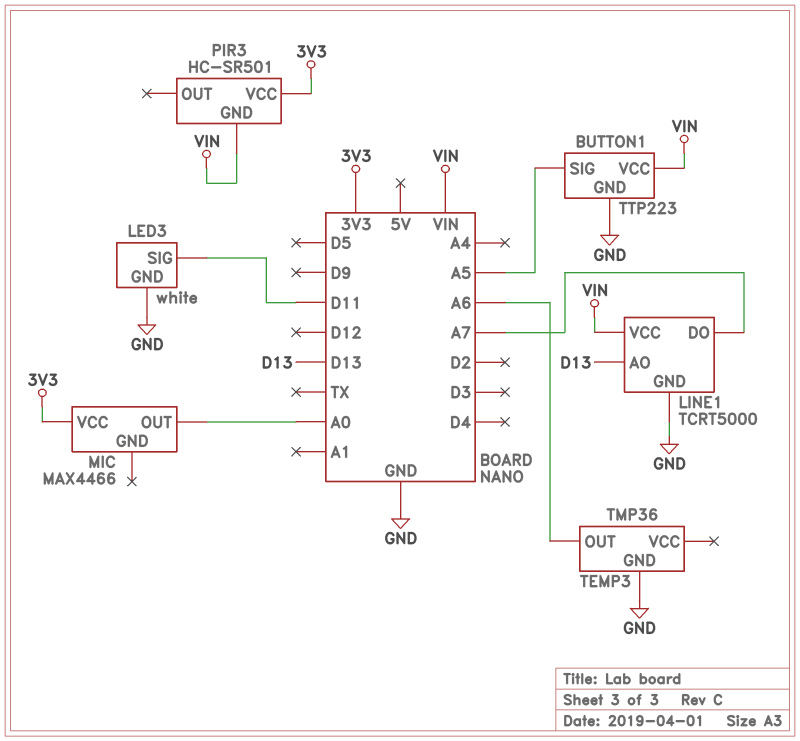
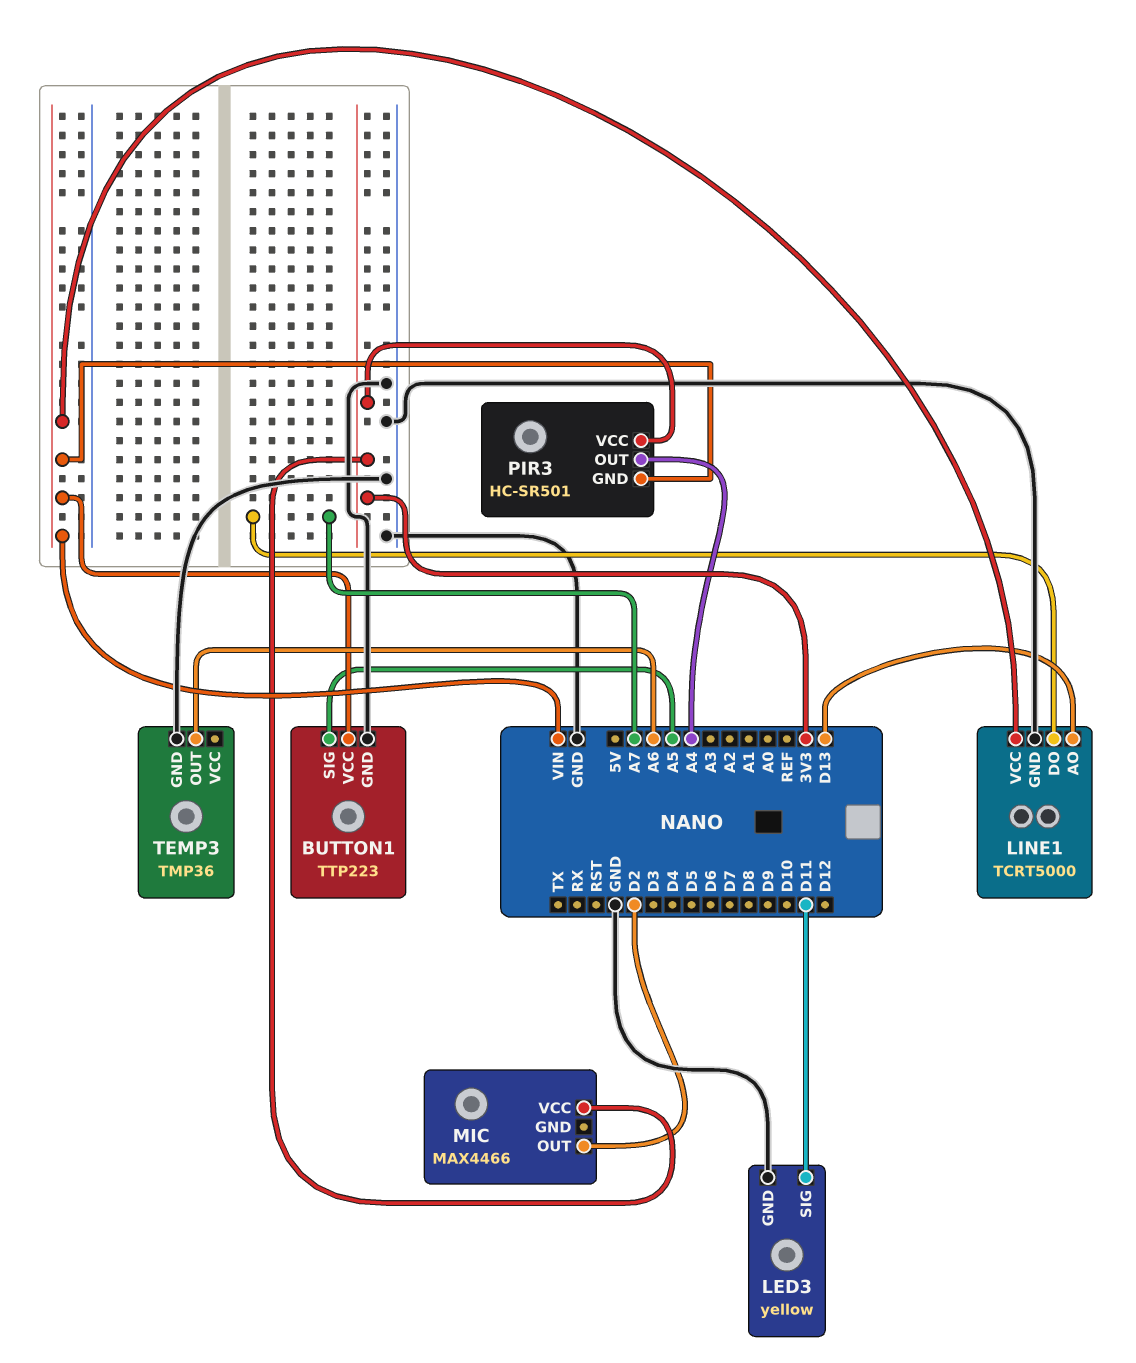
LED3: white -> yellow
MIC pin OUT: A0 -> D2
PIR3 pin OUT: none -> A4

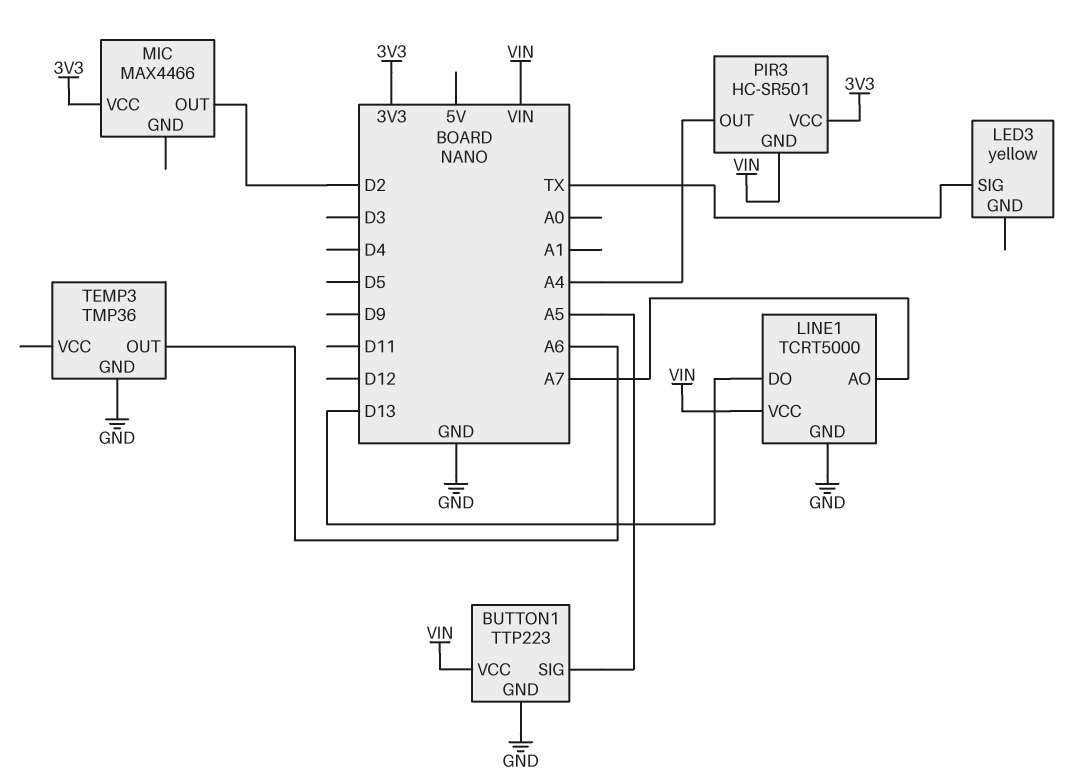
LED3 pin GND: GND -> none
LED3 pin SIG: D11 -> TX
LINE1 pin AO: D13 -> A7
LINE1 pin DO: A7 -> D13

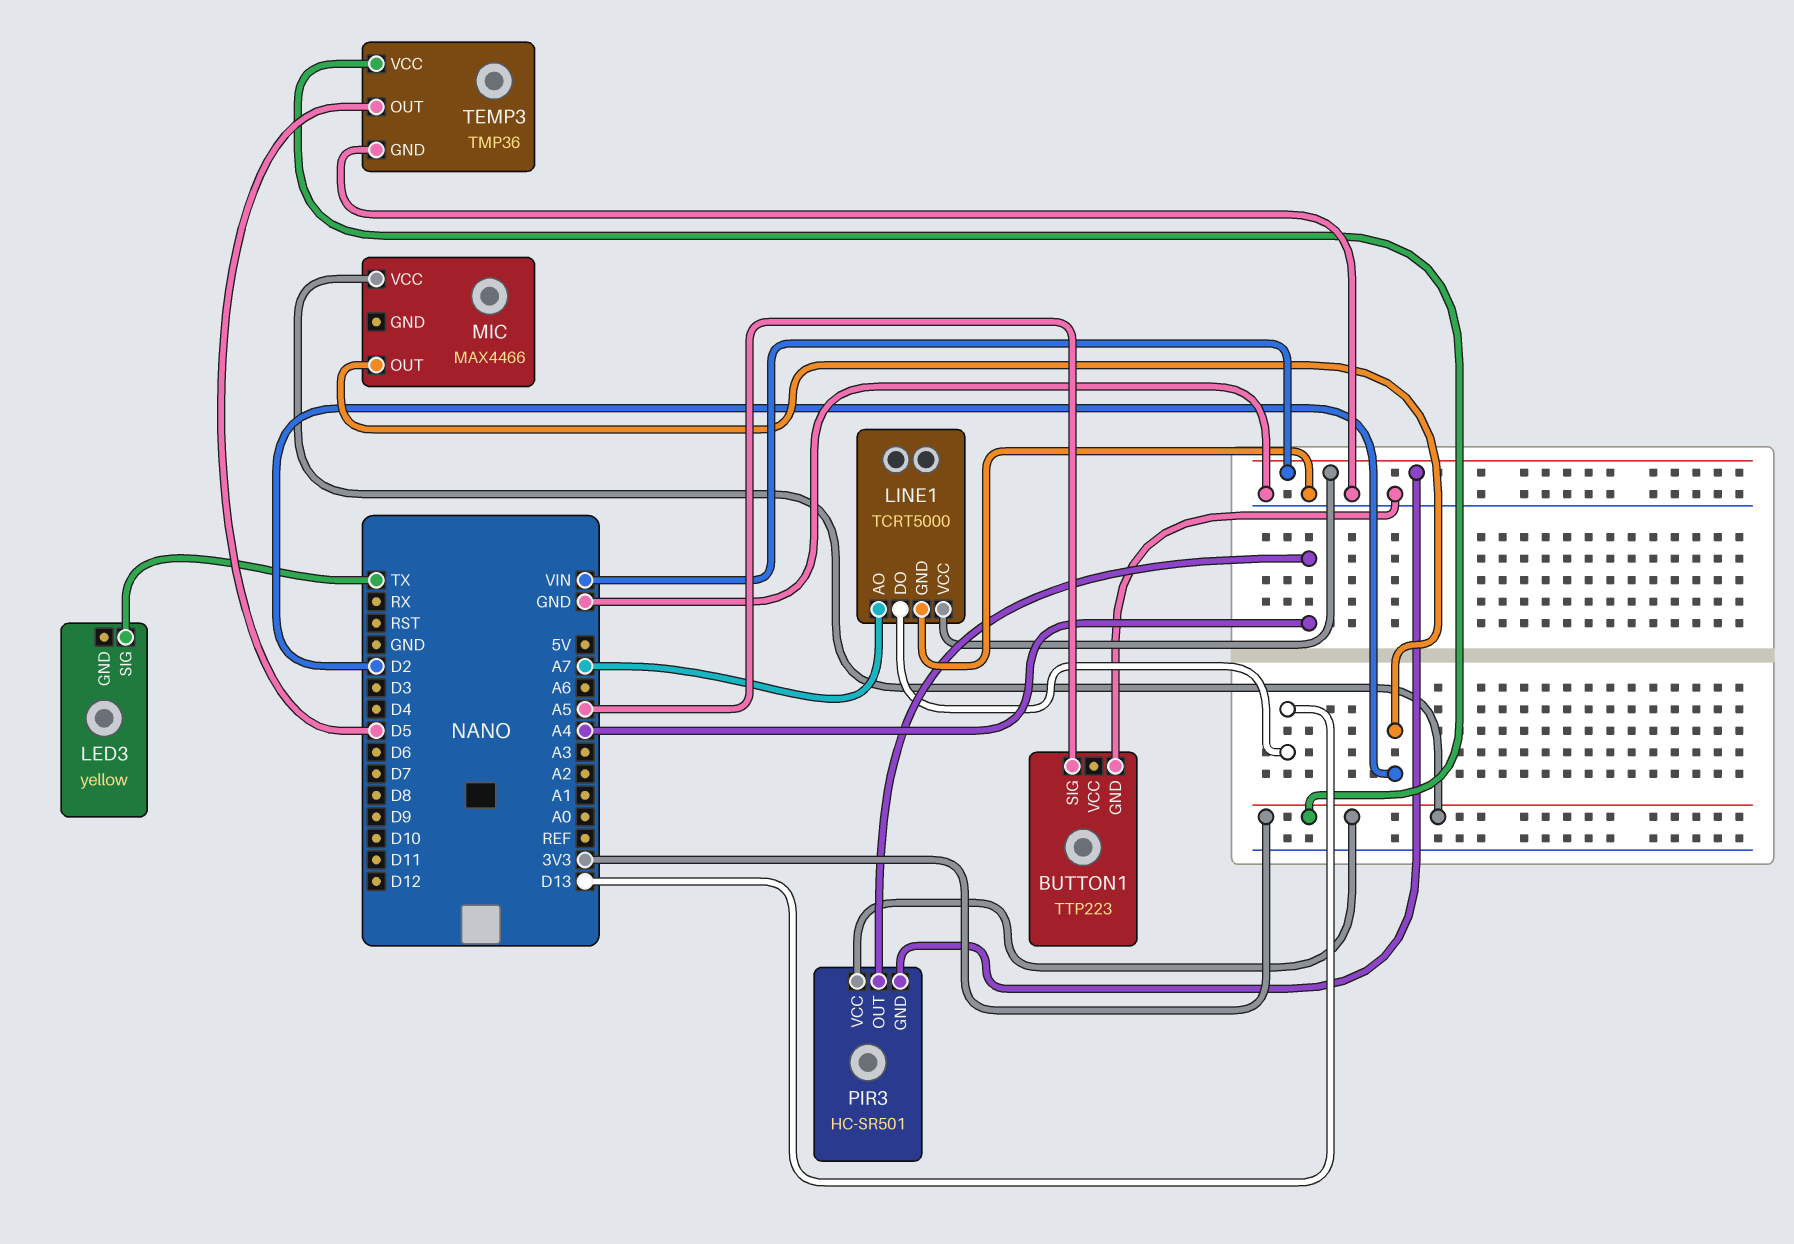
BUTTON1 pin VCC: VIN -> none
TEMP3 pin OUT: A6 -> D5
TEMP3 pin VCC: none -> 3V3

